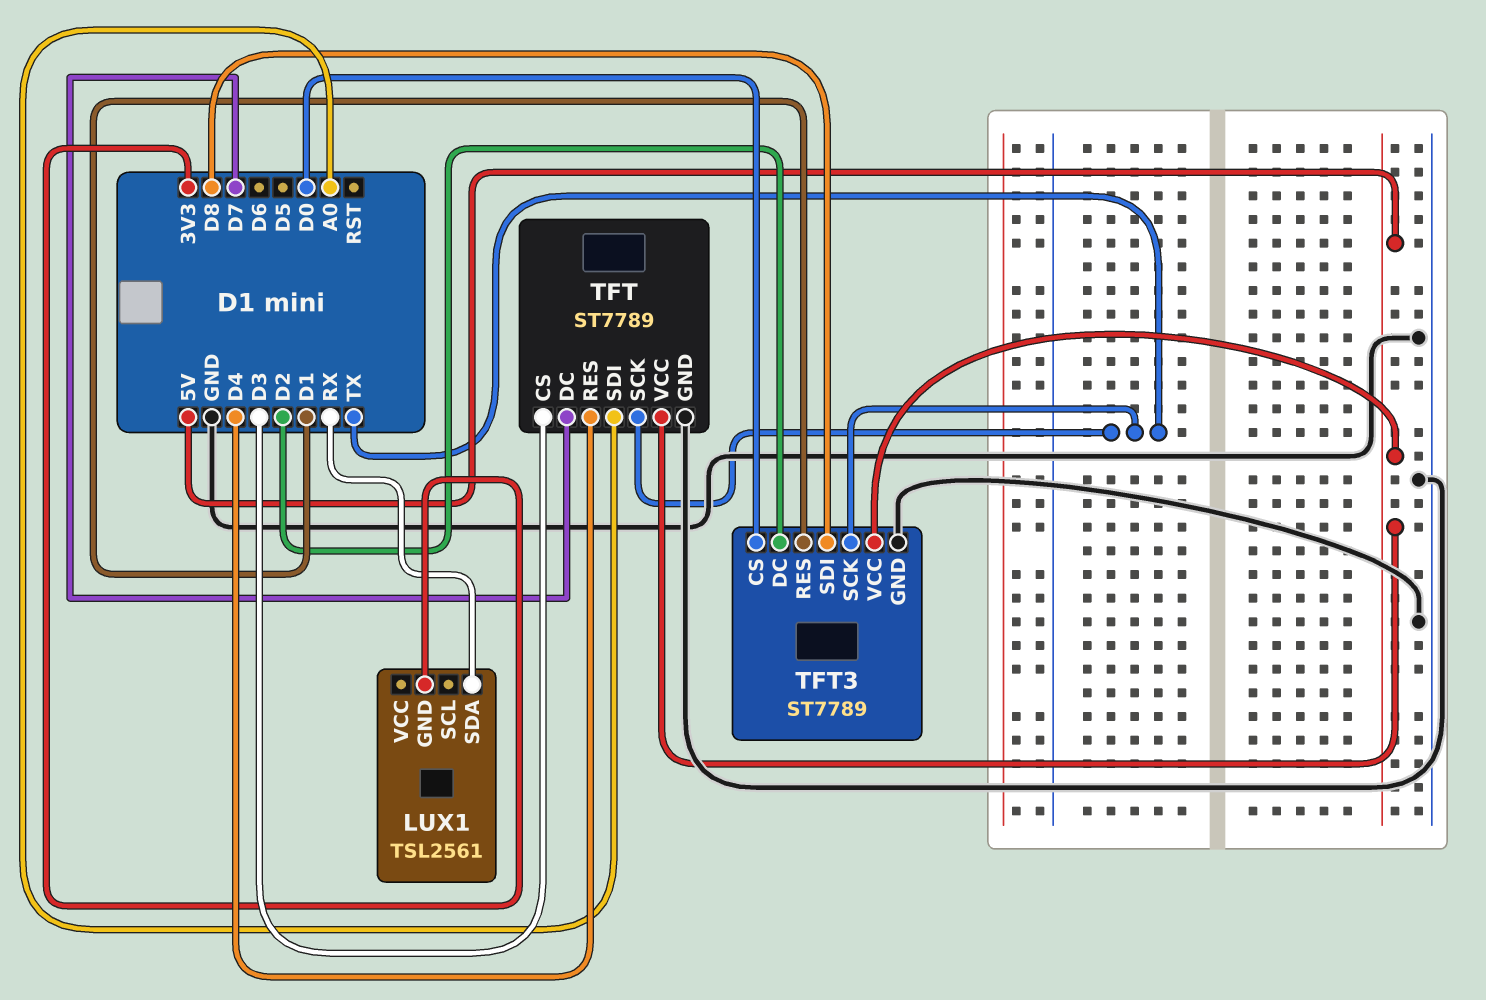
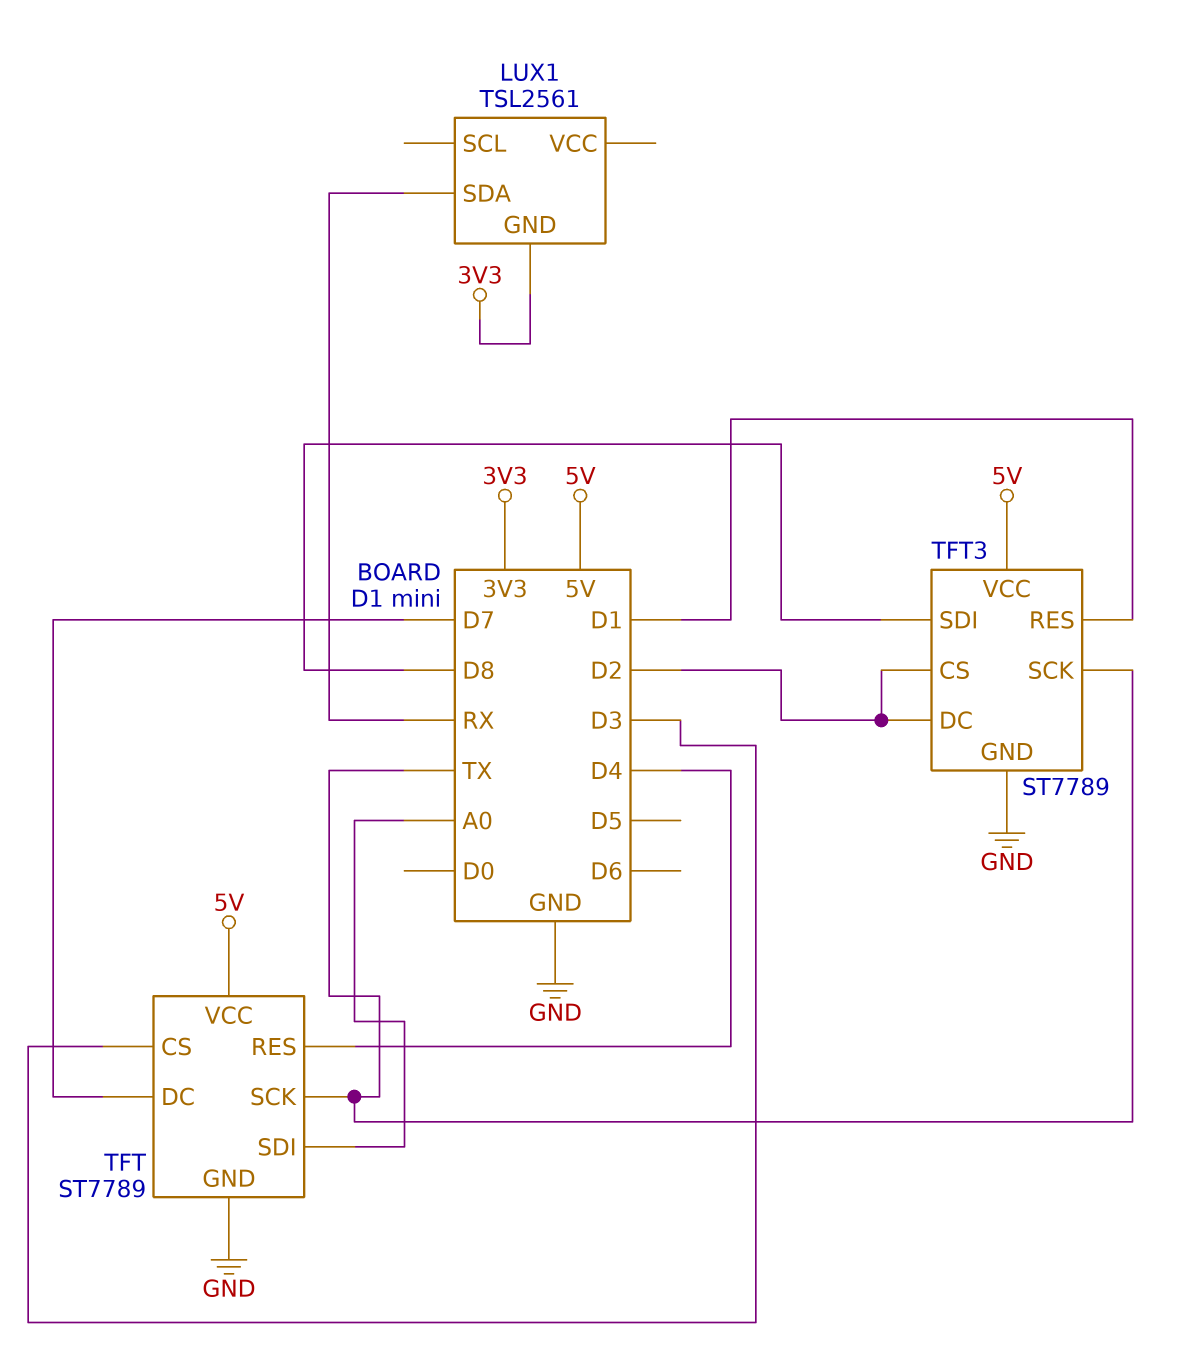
TFT3 pin CS: D0 -> D2

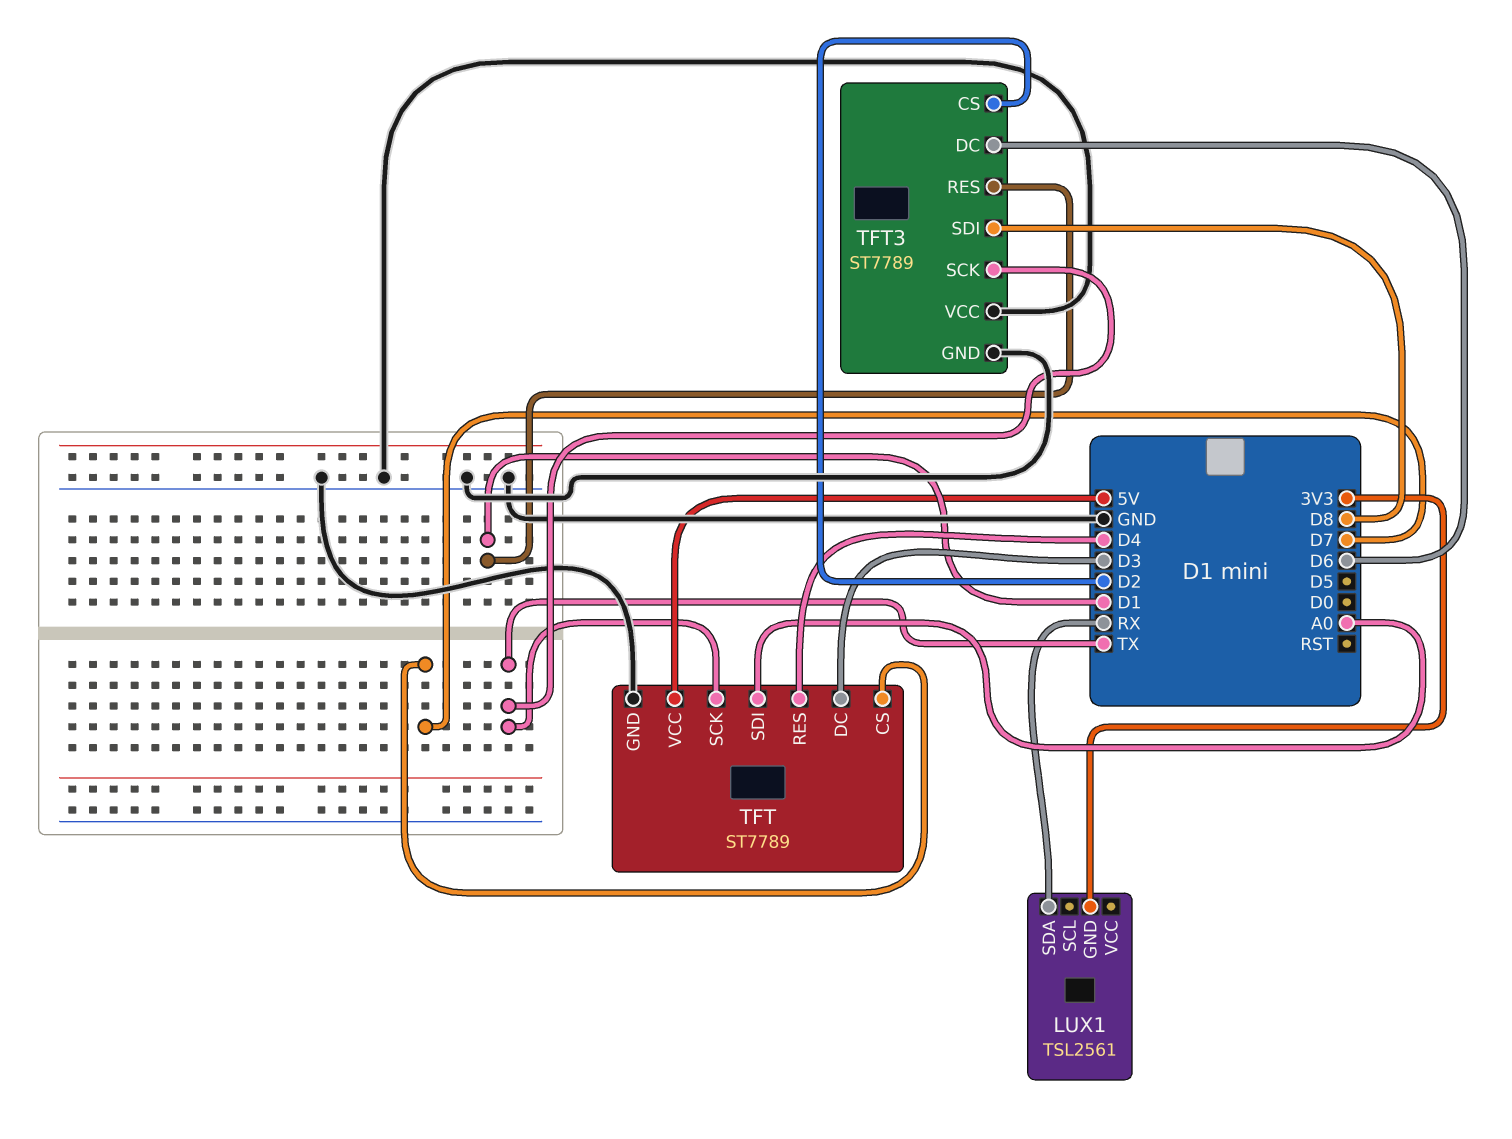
TFT pin CS: D3 -> D7
TFT pin DC: D7 -> D3
TFT3 pin DC: D2 -> D6
TFT3 pin VCC: 5V -> GND

